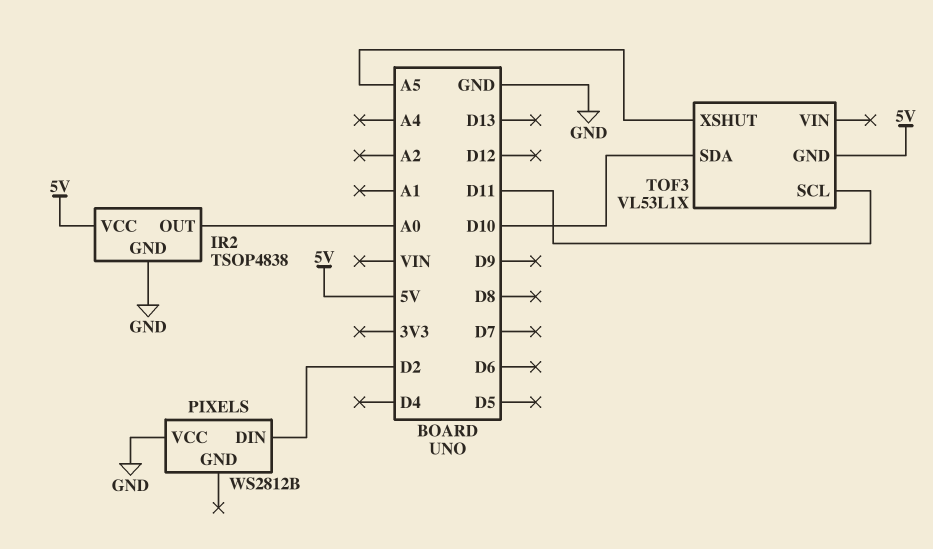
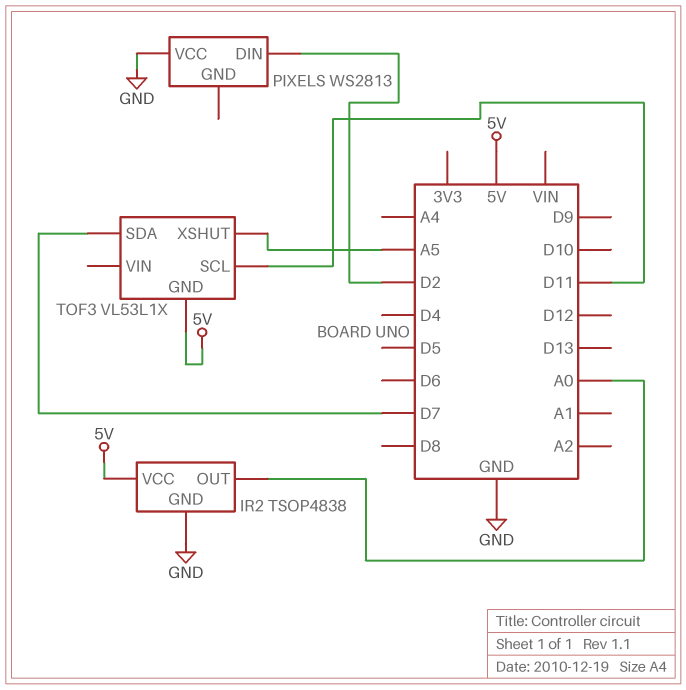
PIXELS: WS2812B -> WS2813
TOF3 pin SDA: D10 -> D7

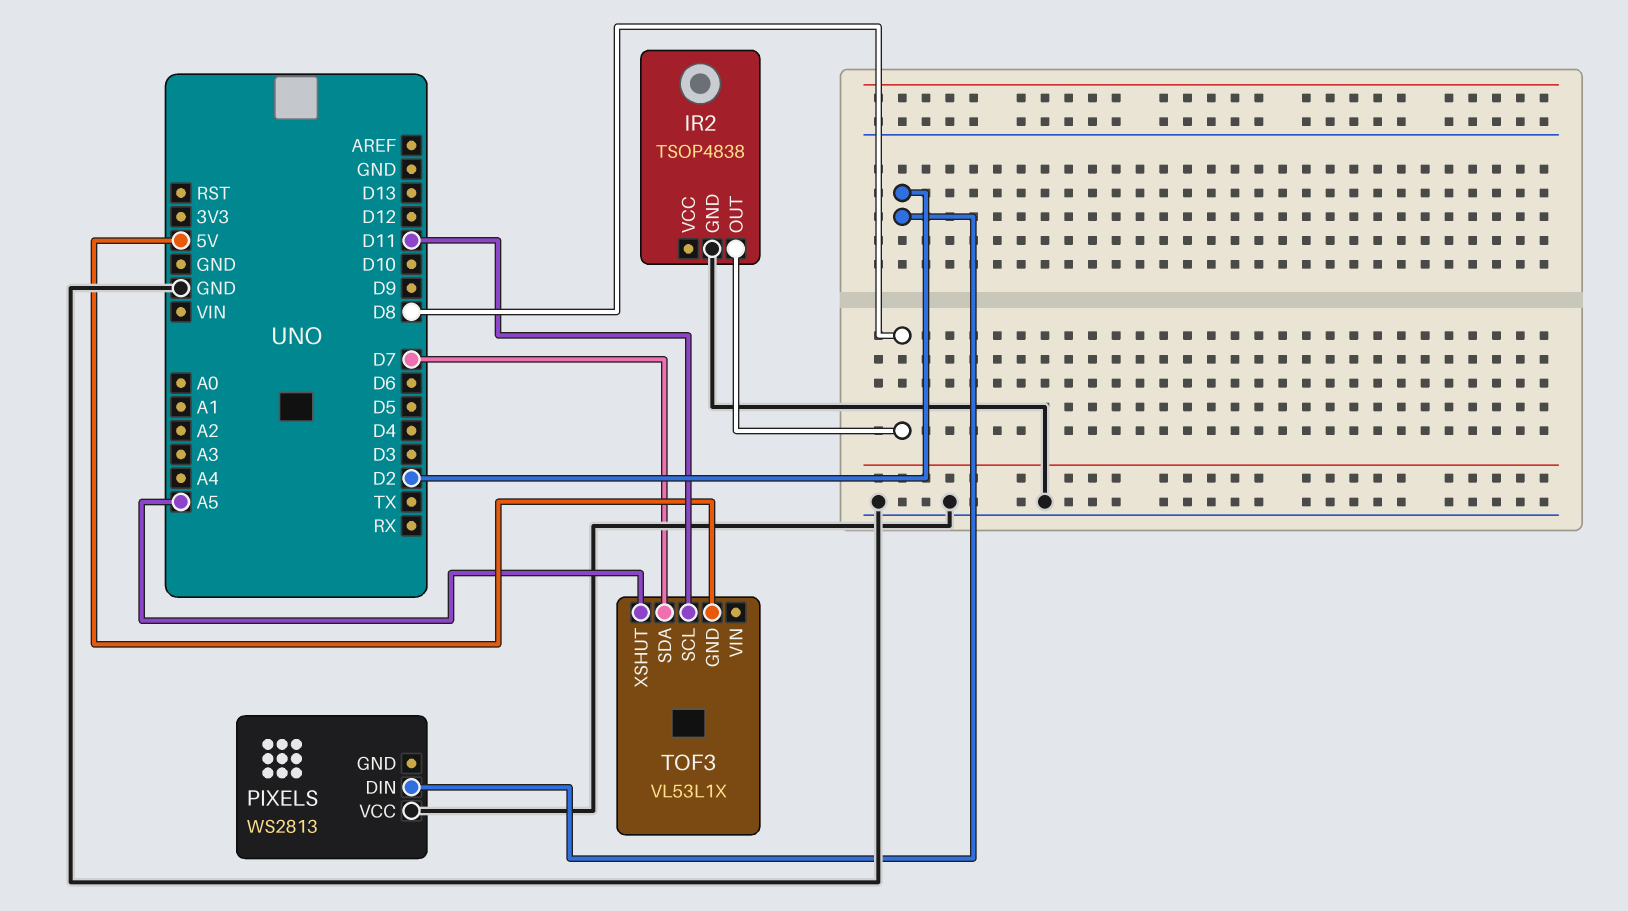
IR2 pin OUT: A0 -> D8
IR2 pin VCC: 5V -> none

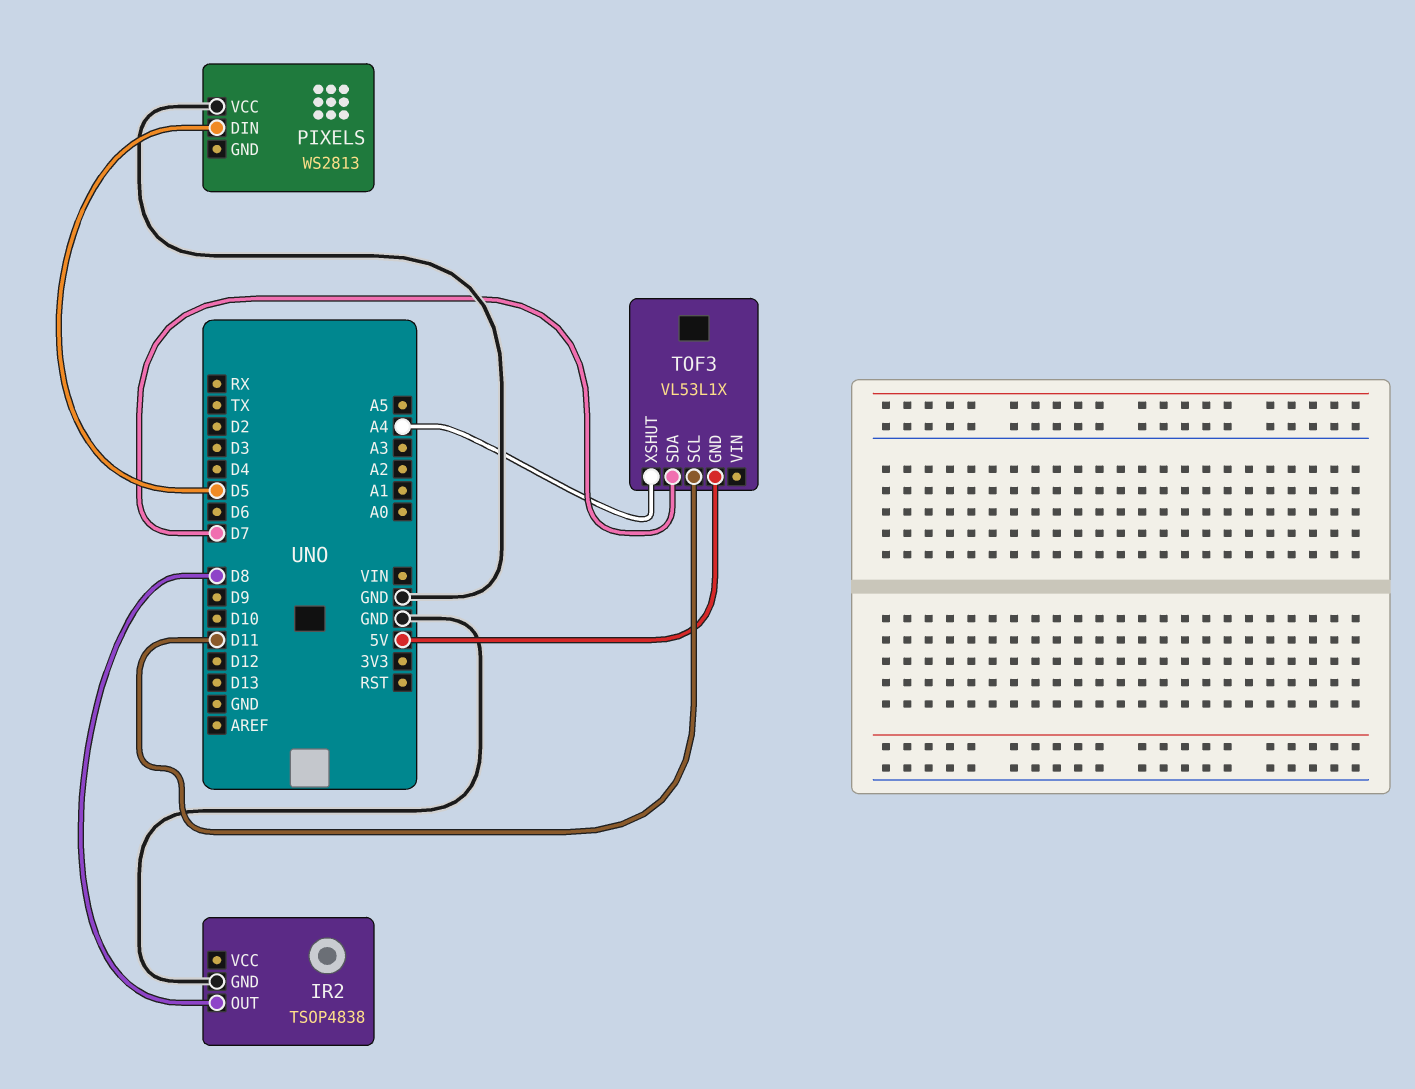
PIXELS pin DIN: D2 -> D5
TOF3 pin XSHUT: A5 -> A4

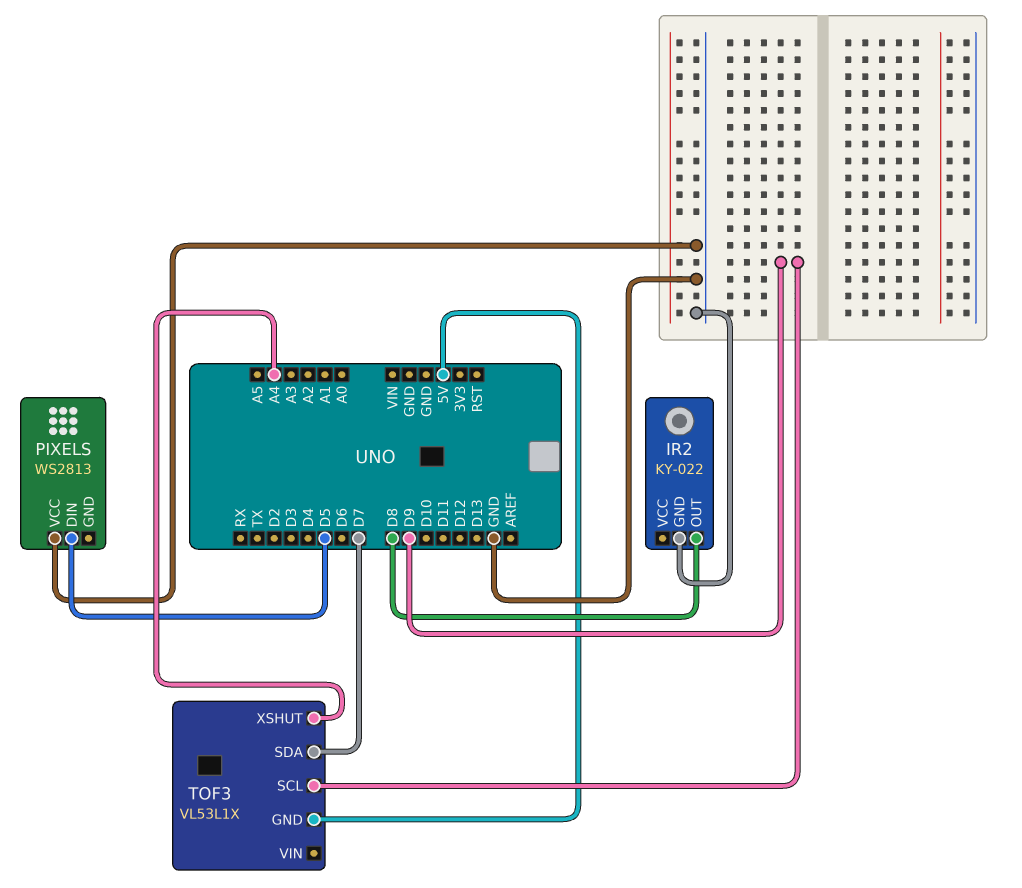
IR2: TSOP4838 -> KY-022
TOF3 pin SCL: D11 -> D9

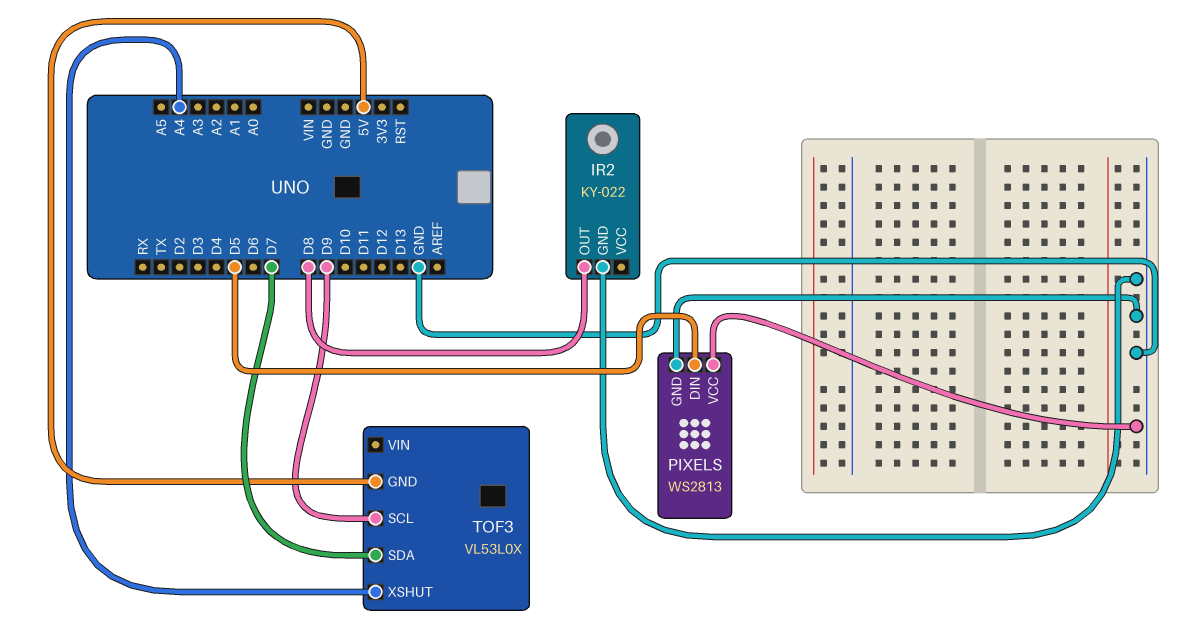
PIXELS pin GND: none -> GND
TOF3: VL53L1X -> VL53L0X

